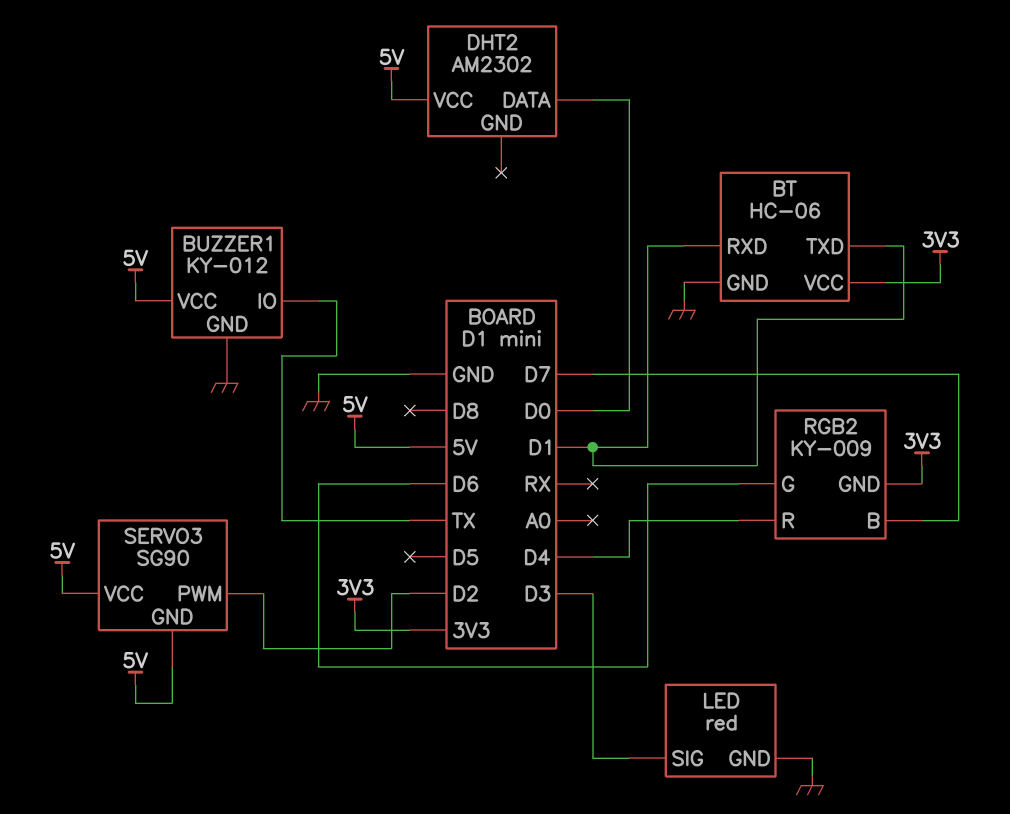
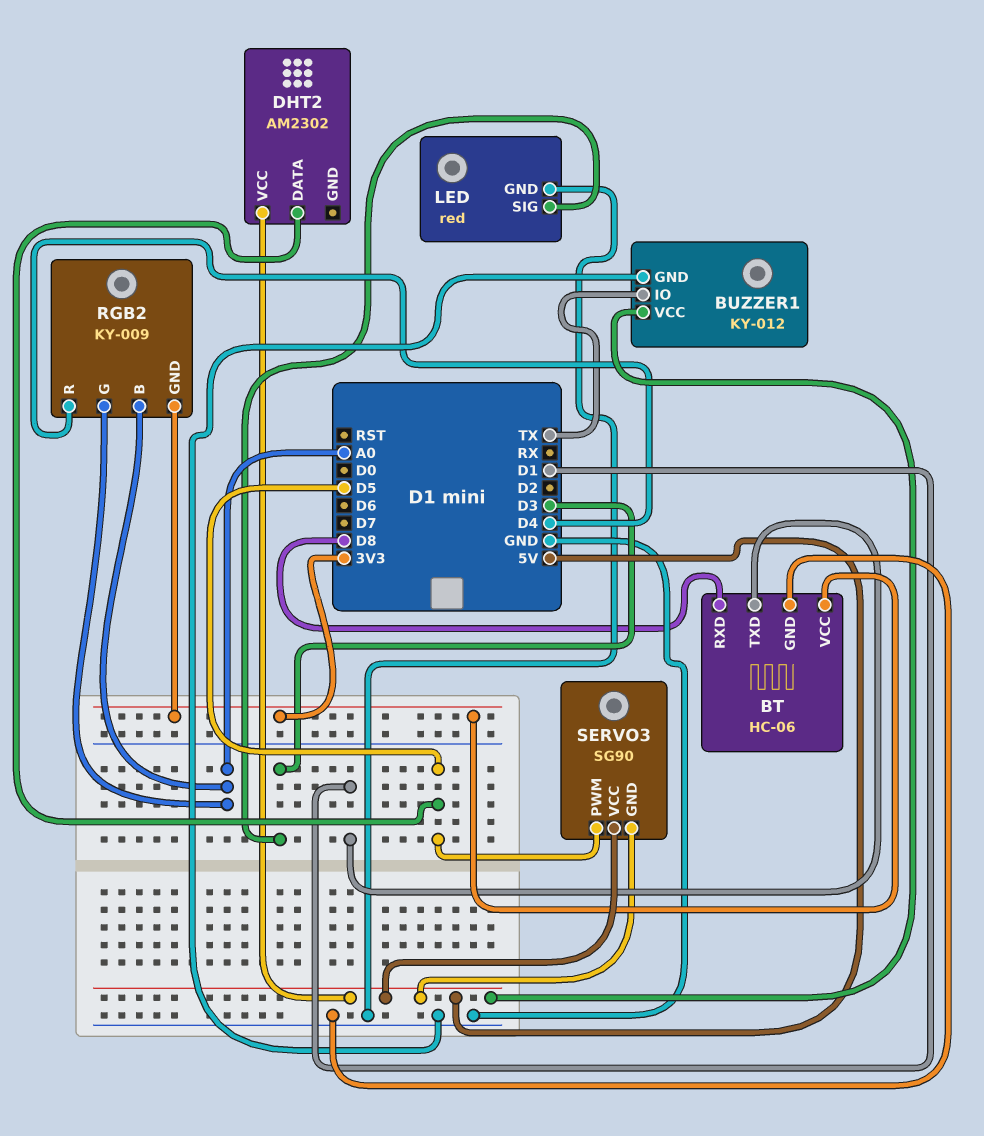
BT pin RXD: D1 -> D8
DHT2 pin DATA: D0 -> D5
RGB2 pin B: D7 -> A0
RGB2 pin G: D6 -> A0
SERVO3 pin PWM: D2 -> D5

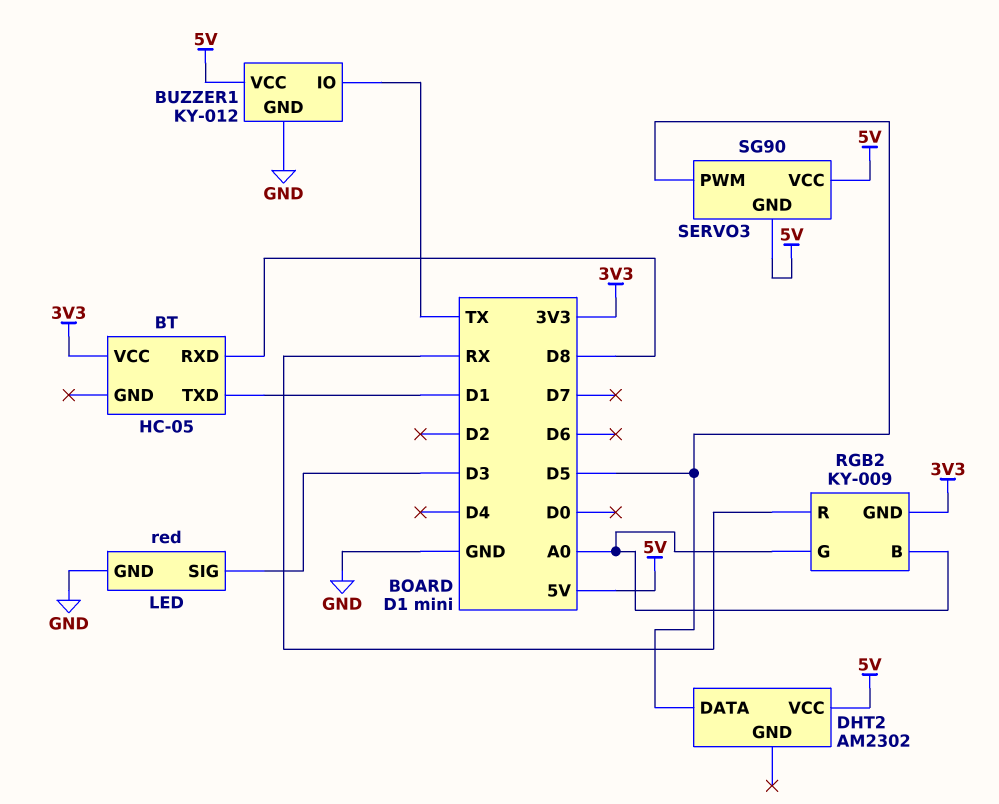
BT: HC-06 -> HC-05
BT pin GND: GND -> none
RGB2 pin R: D4 -> RX

